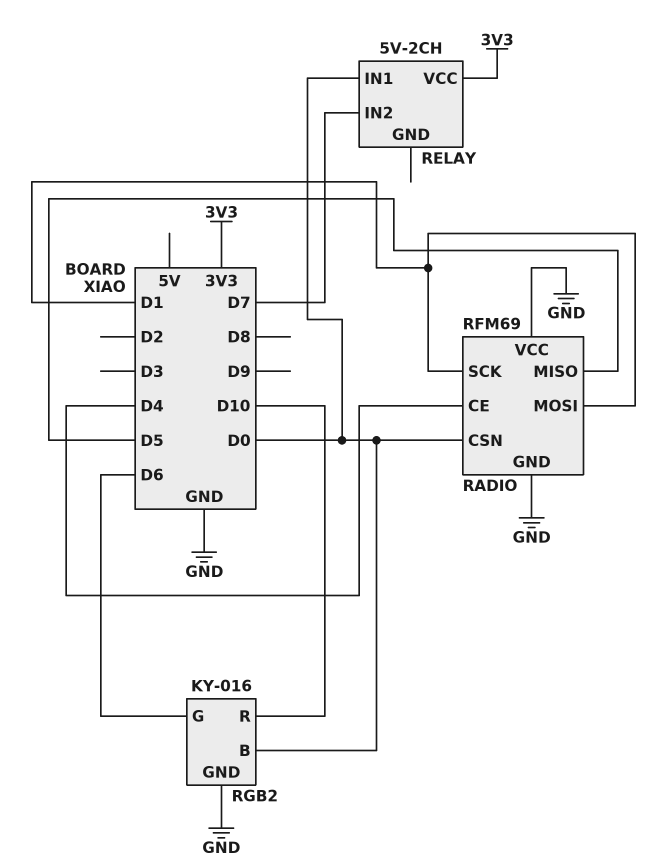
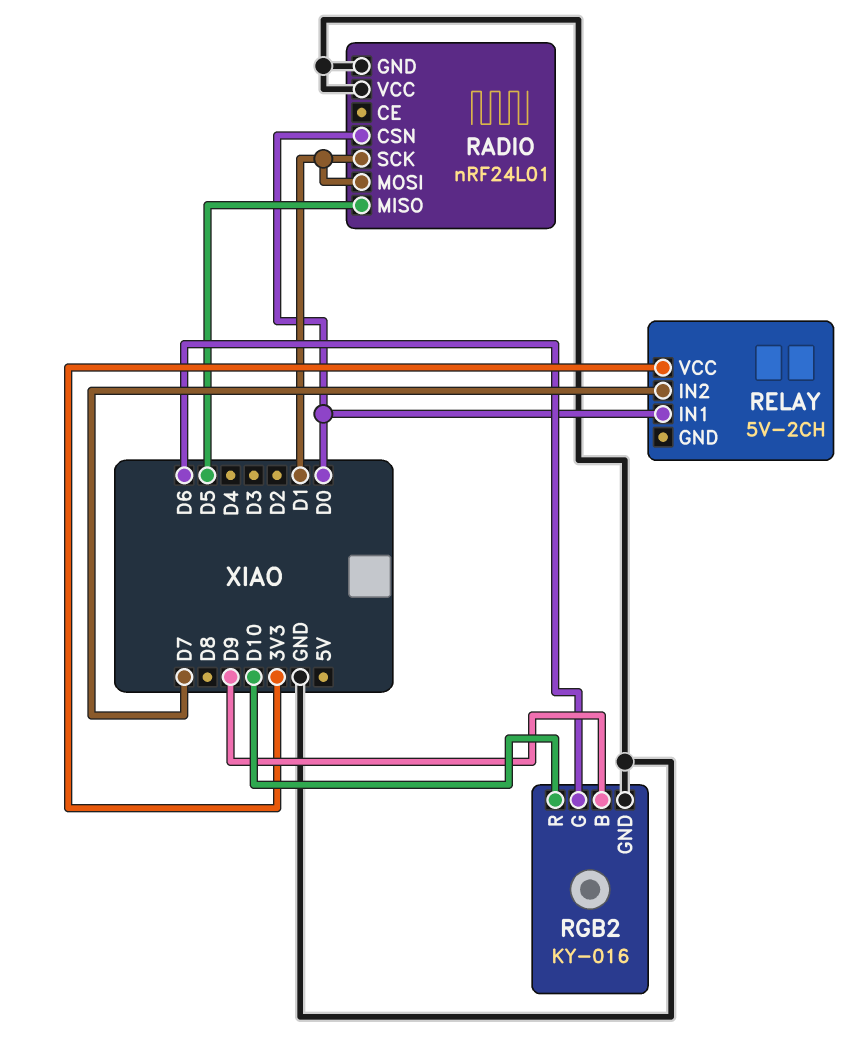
RADIO: RFM69 -> nRF24L01
RADIO pin CE: D4 -> none
RGB2 pin B: D0 -> D9

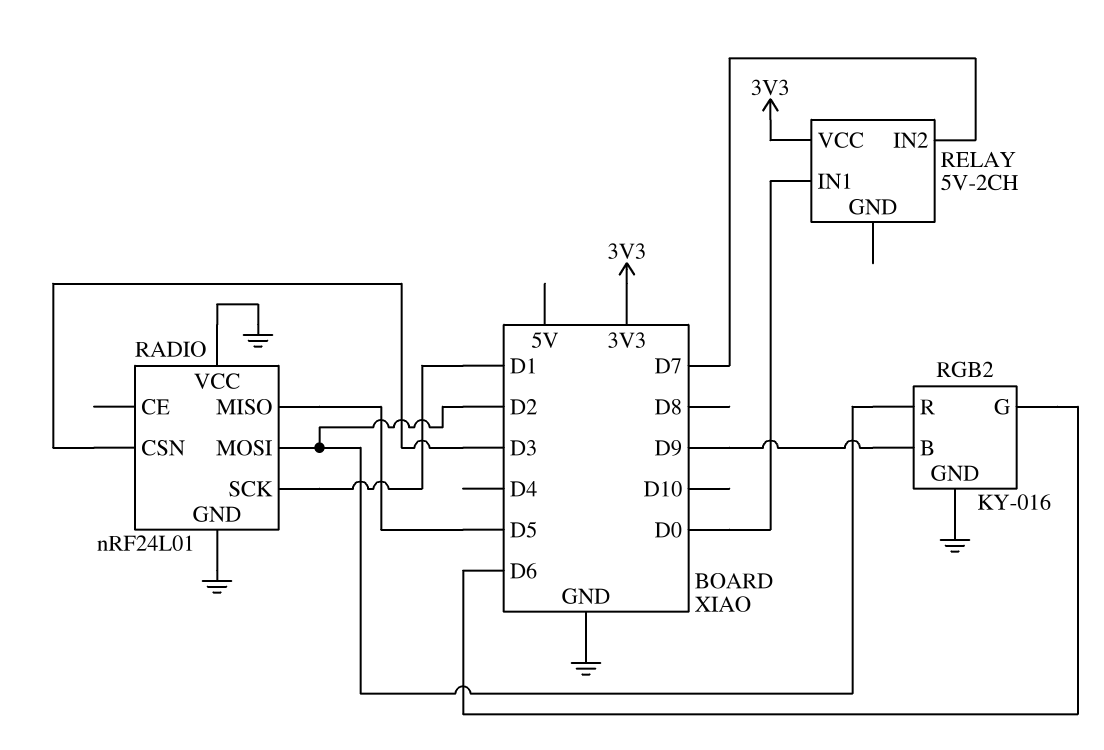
RADIO pin CSN: D0 -> D3
RADIO pin MOSI: D1 -> D2
RGB2 pin R: D10 -> D2

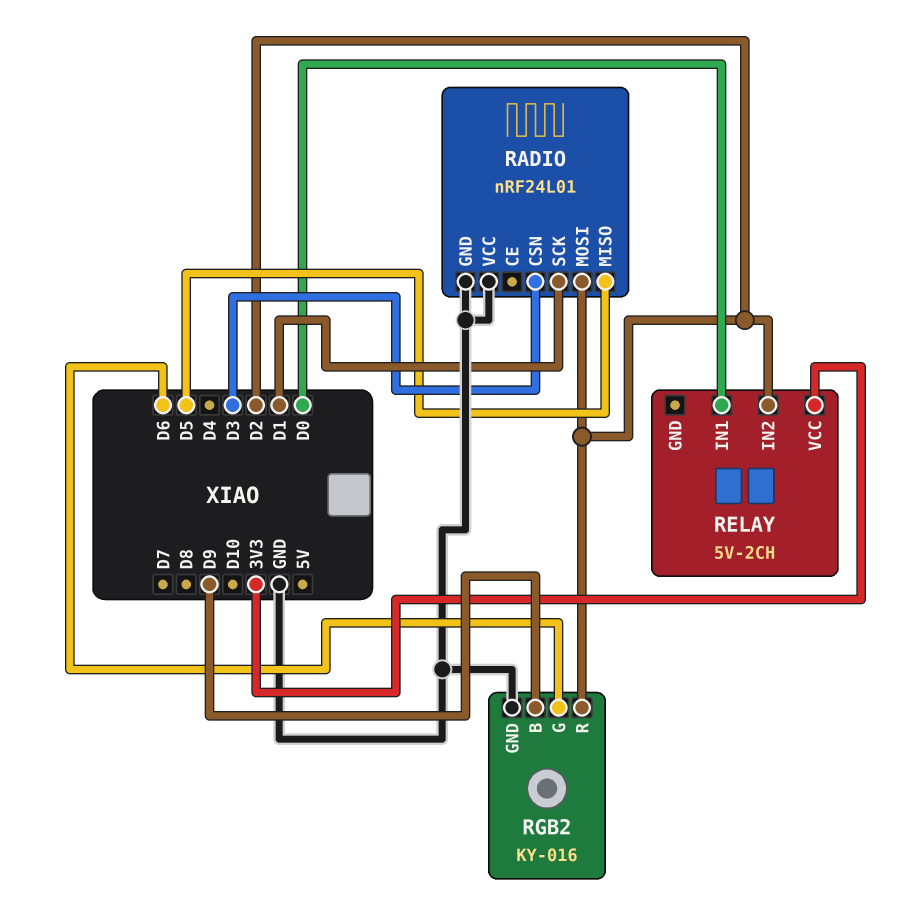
RELAY pin IN2: D7 -> D2

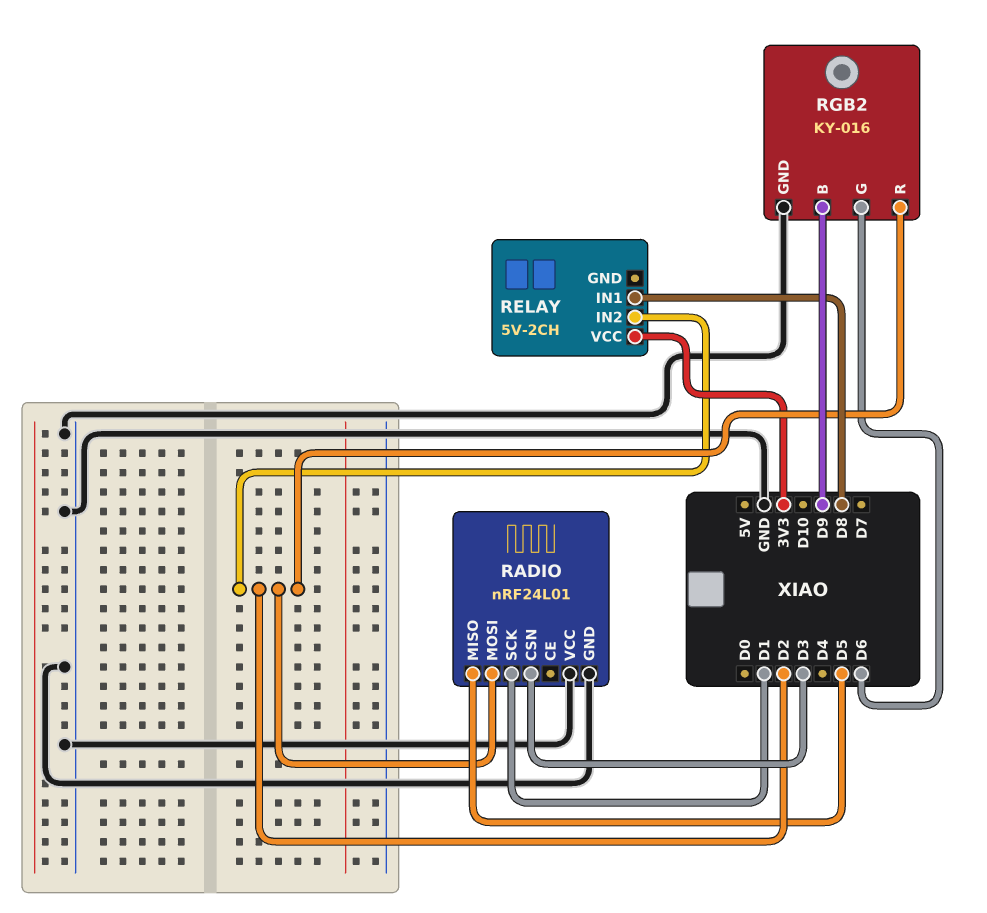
RELAY pin IN1: D0 -> D8

